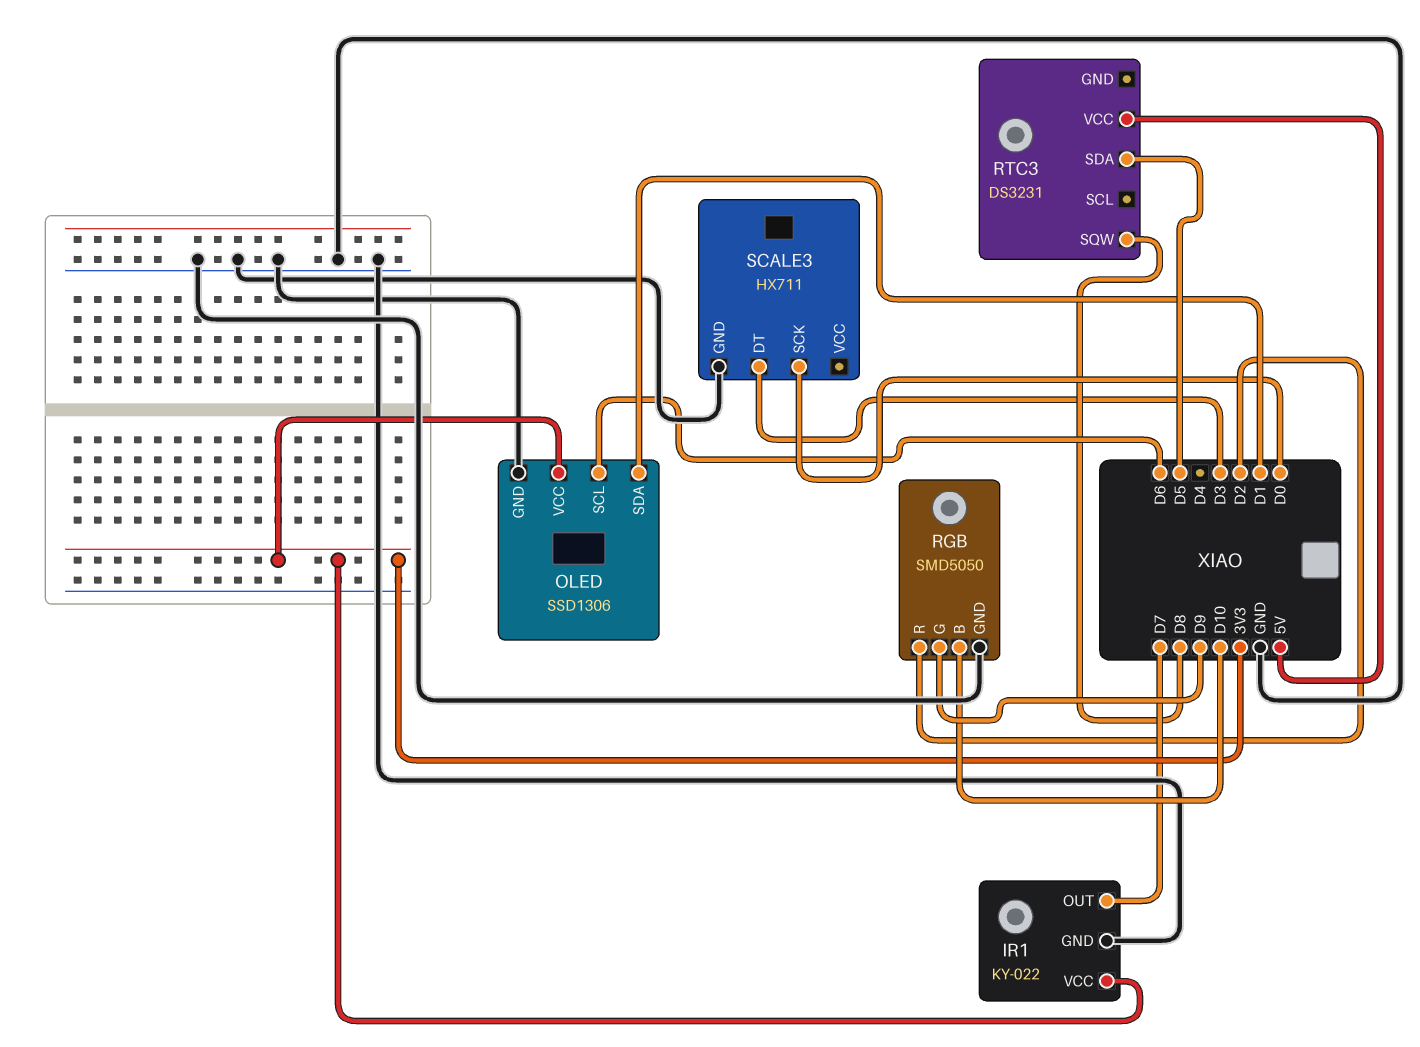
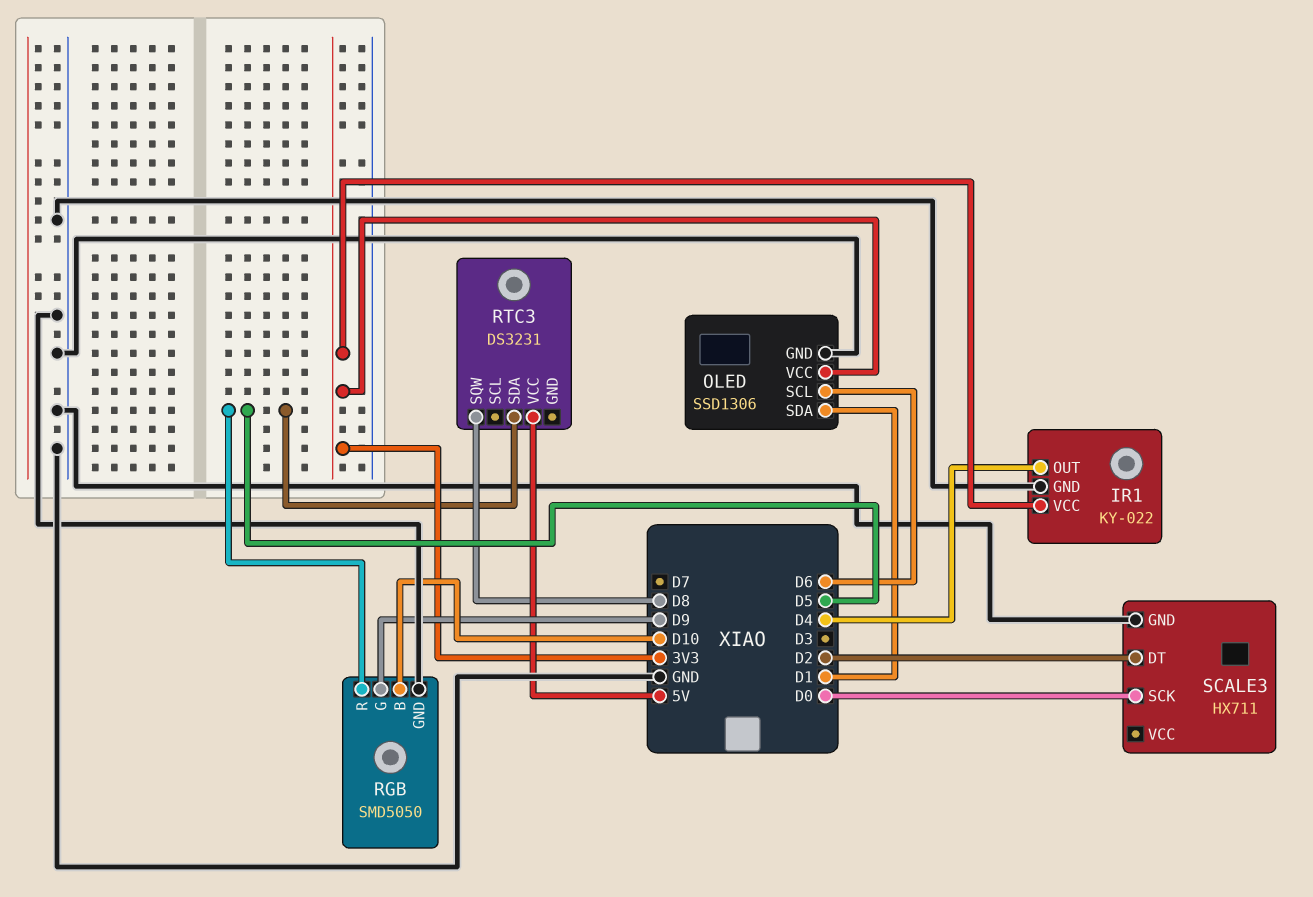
IR1 pin OUT: D7 -> D4
RGB pin R: D2 -> D5
SCALE3 pin DT: D3 -> D2

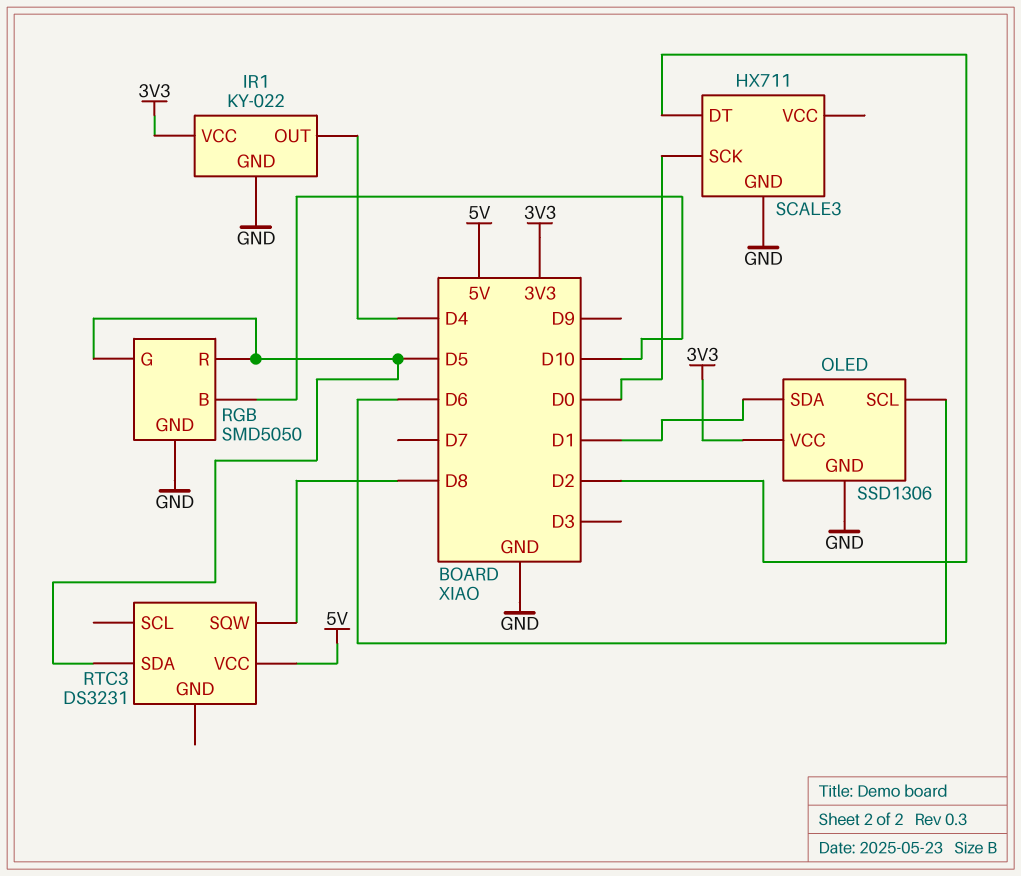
RGB pin G: D9 -> D5

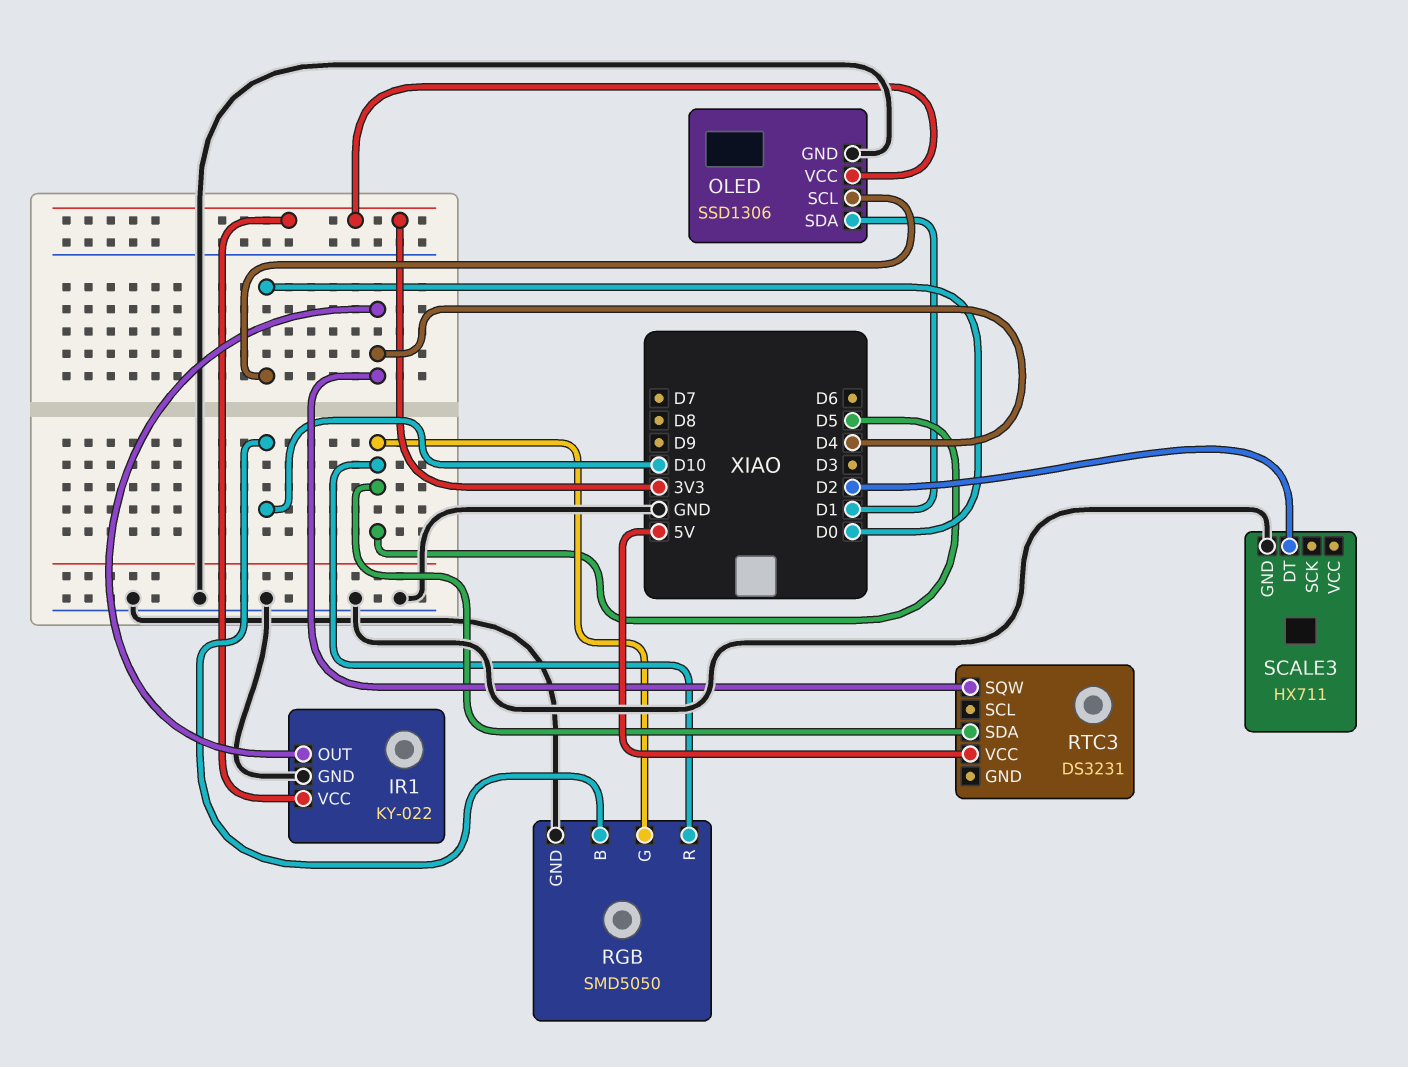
OLED pin SCL: D6 -> D0
RTC3 pin SQW: D8 -> D4
SCALE3 pin SCK: D0 -> none

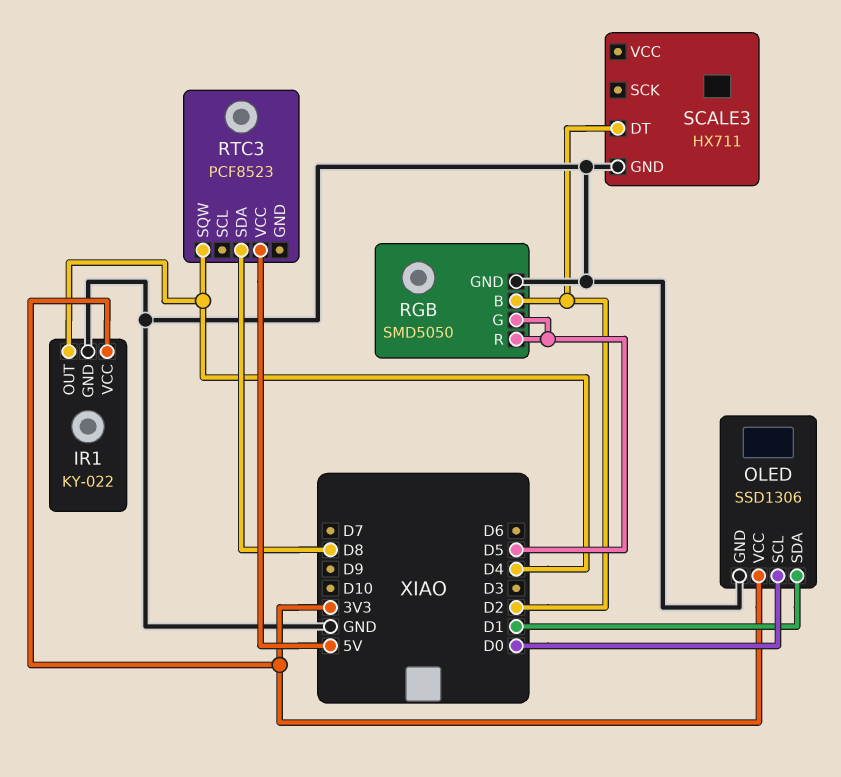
RGB pin B: D10 -> D2
RTC3: DS3231 -> PCF8523
RTC3 pin SDA: D5 -> D8

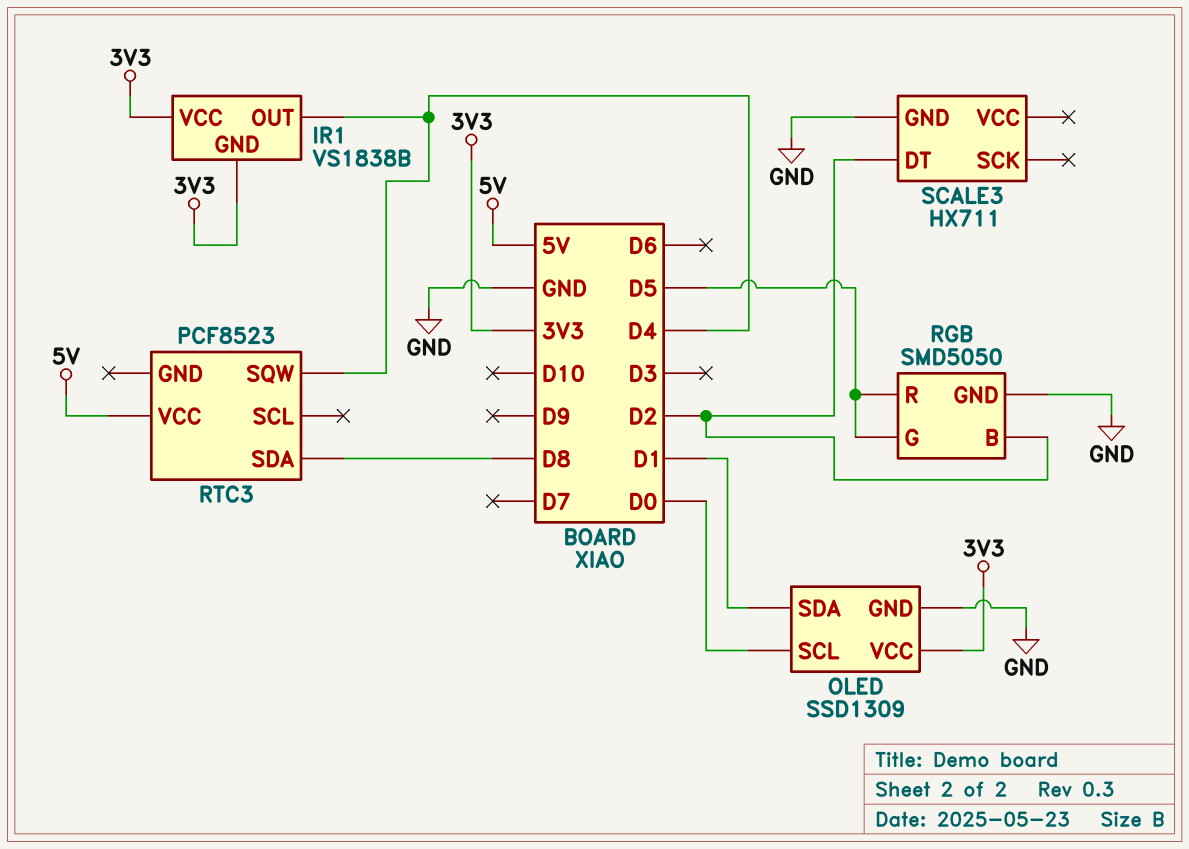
IR1: KY-022 -> VS1838B
IR1 pin GND: GND -> 3V3
OLED: SSD1306 -> SSD1309

